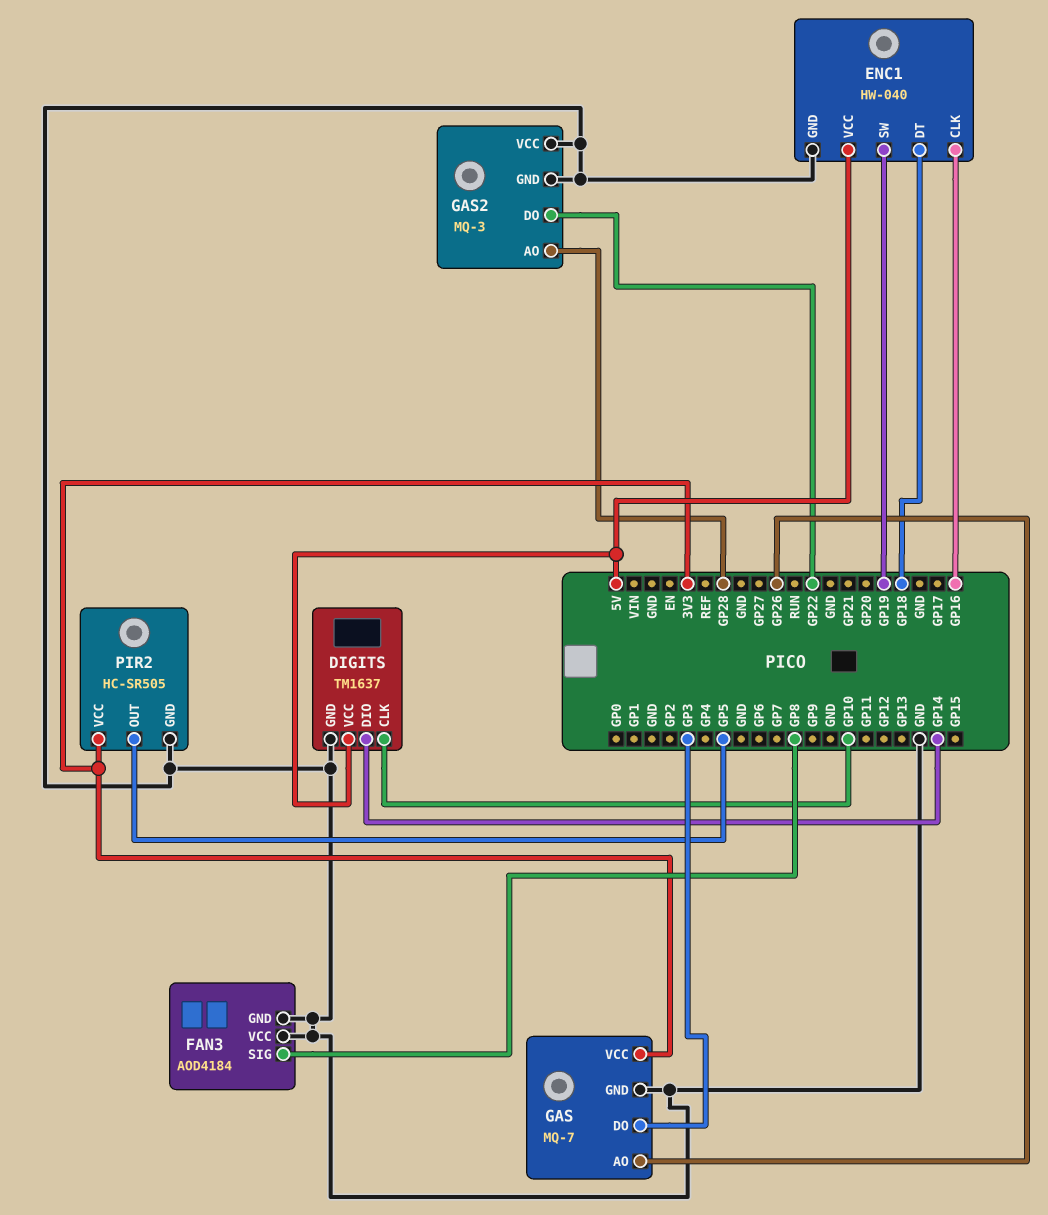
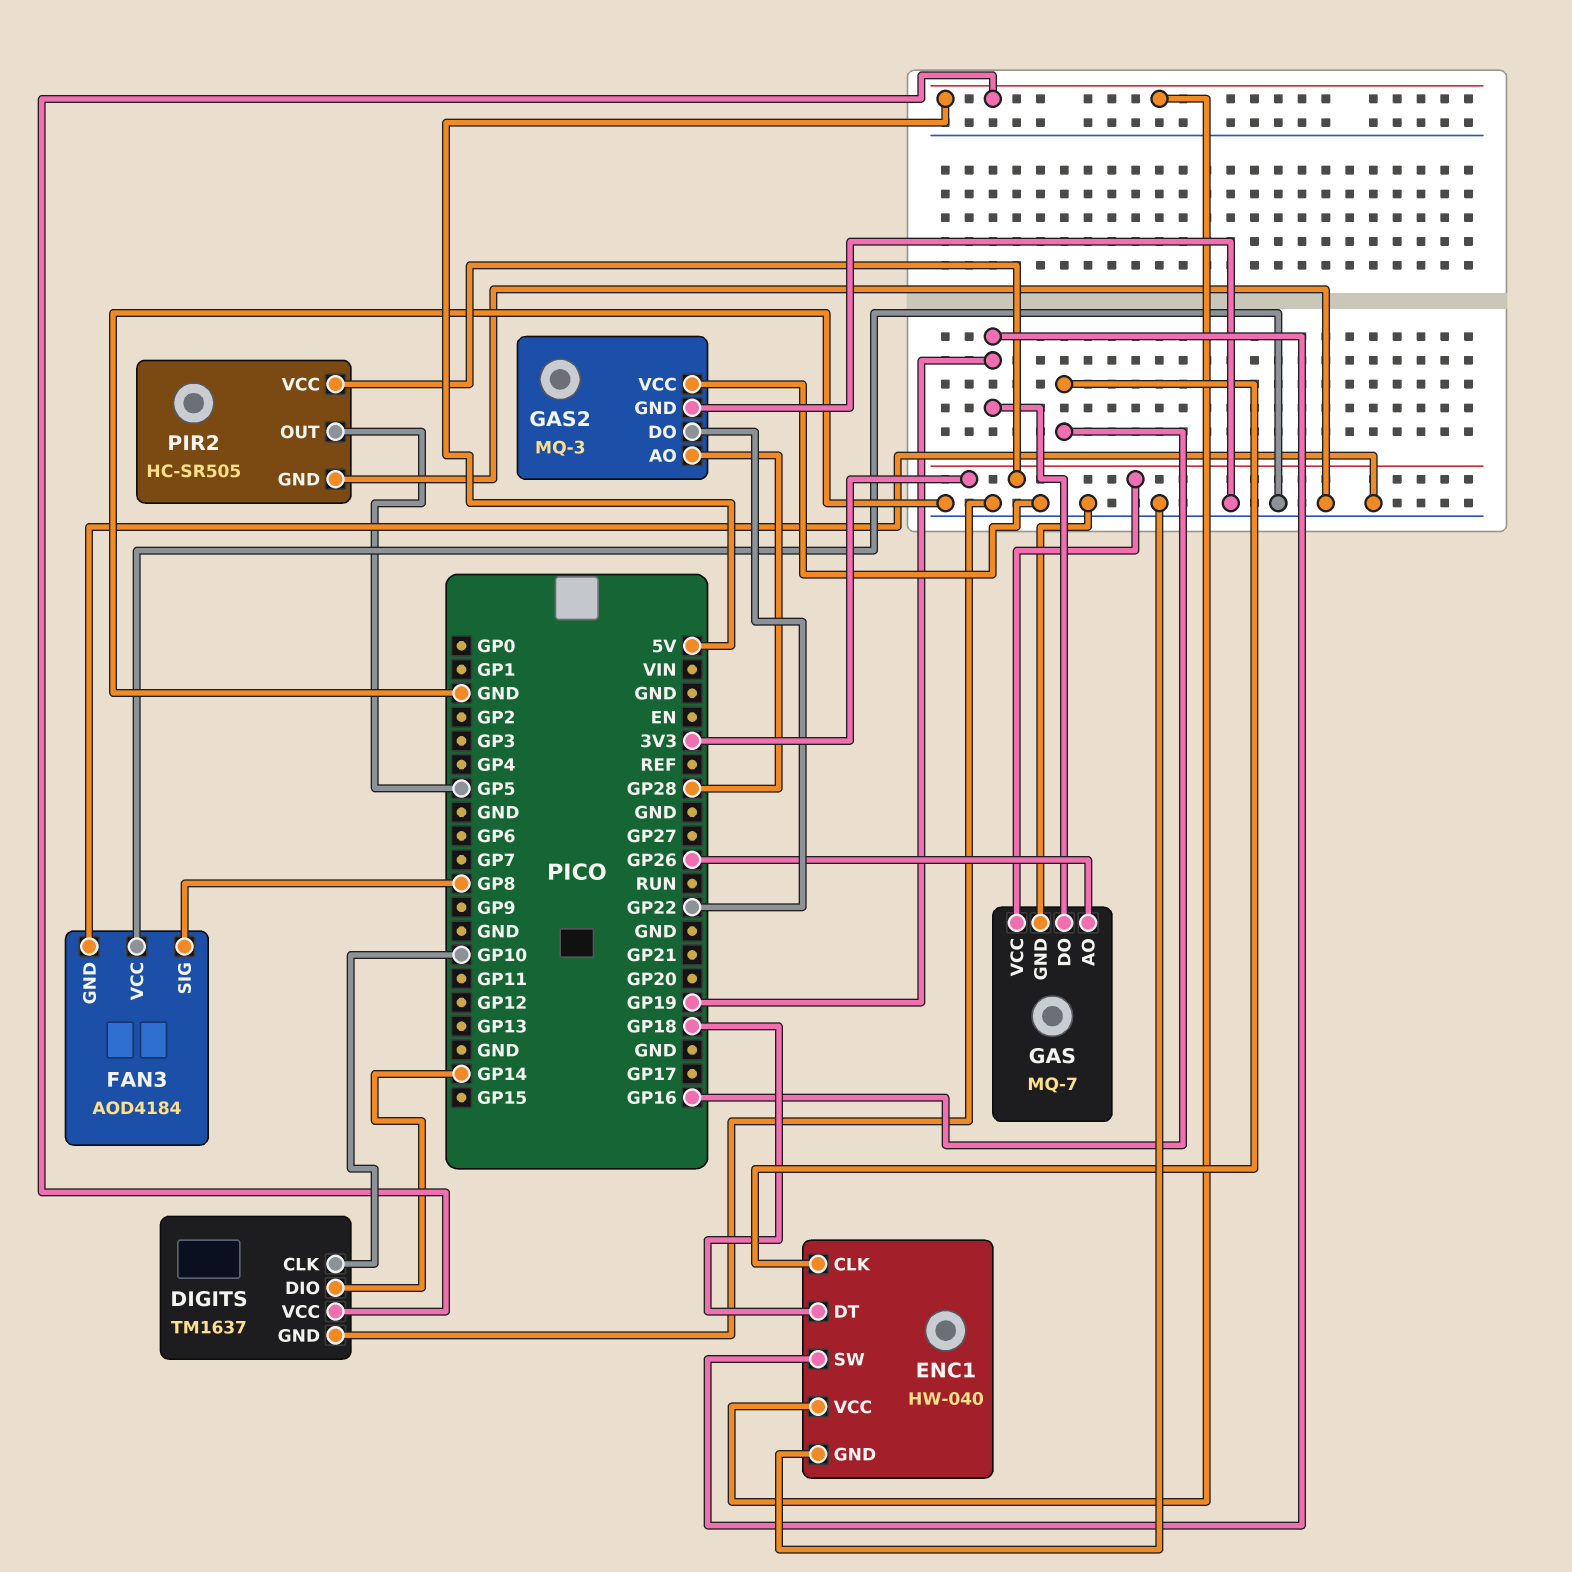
GAS pin DO: GP3 -> GP19

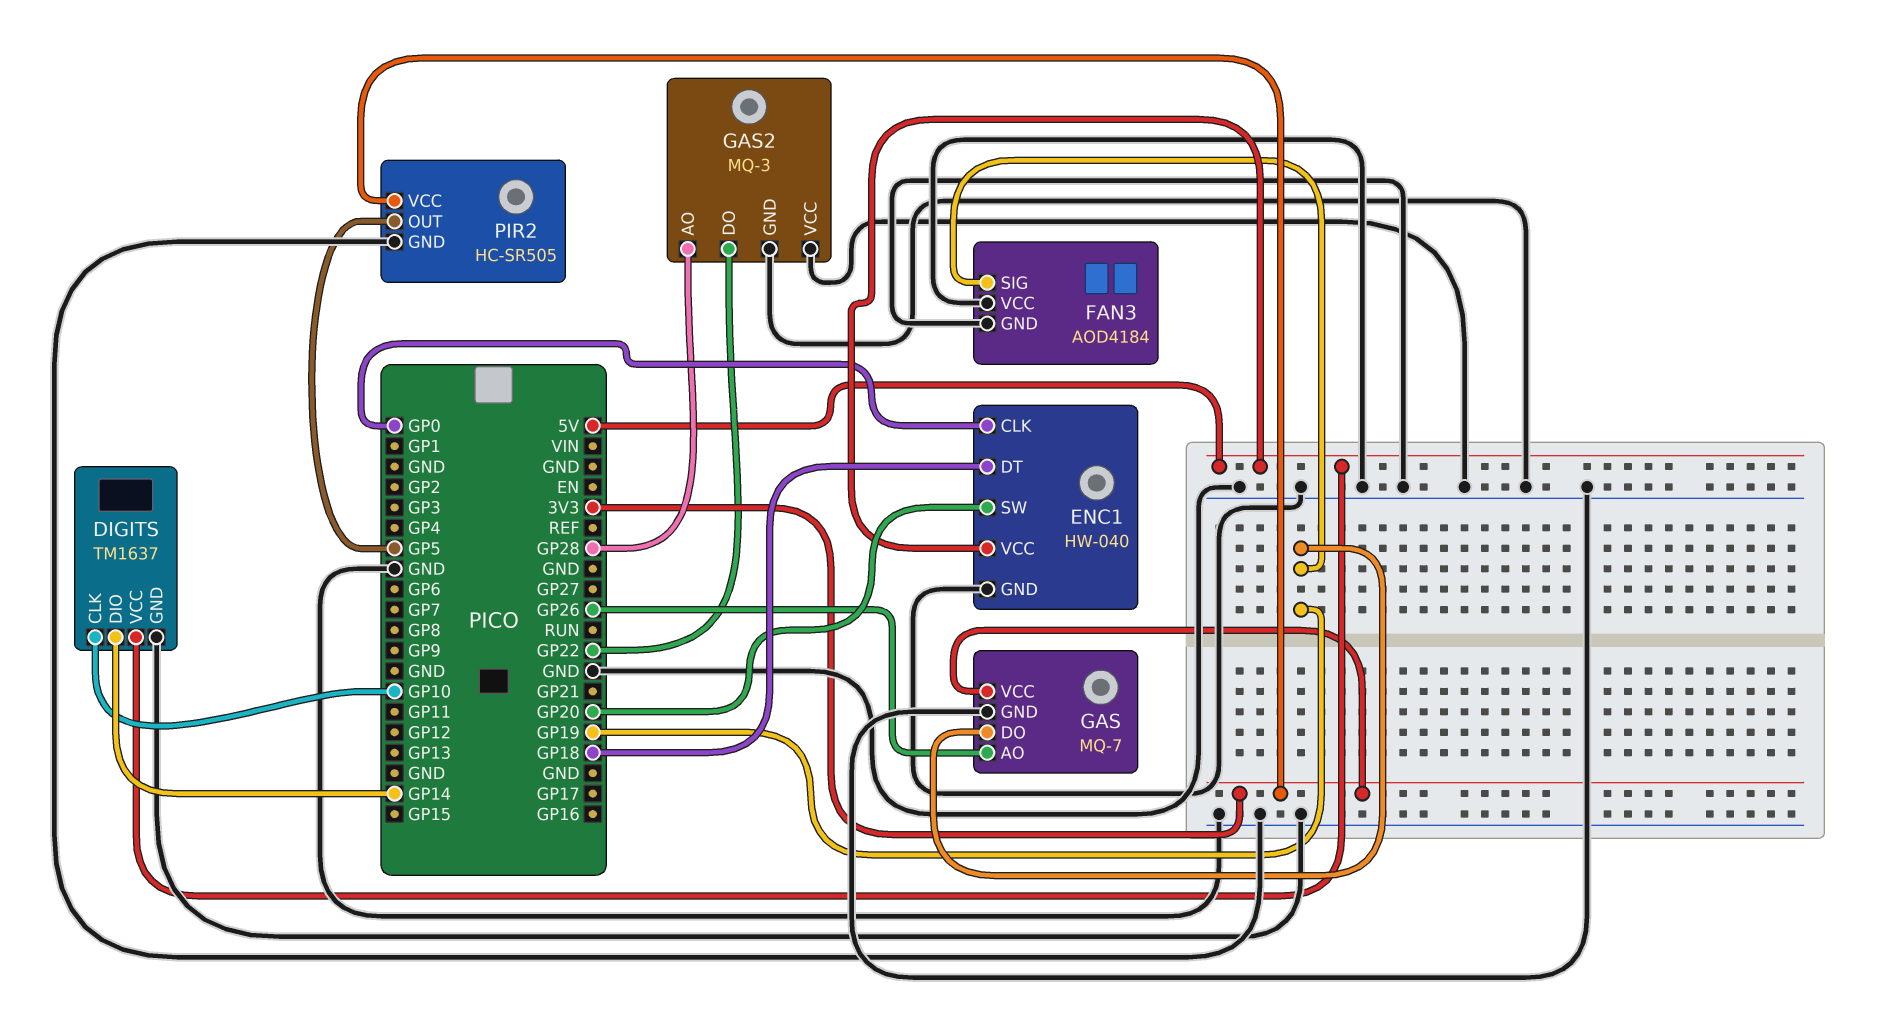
ENC1 pin CLK: GP16 -> GP0
ENC1 pin SW: GP19 -> GP20
FAN3 pin SIG: GP8 -> GP19

